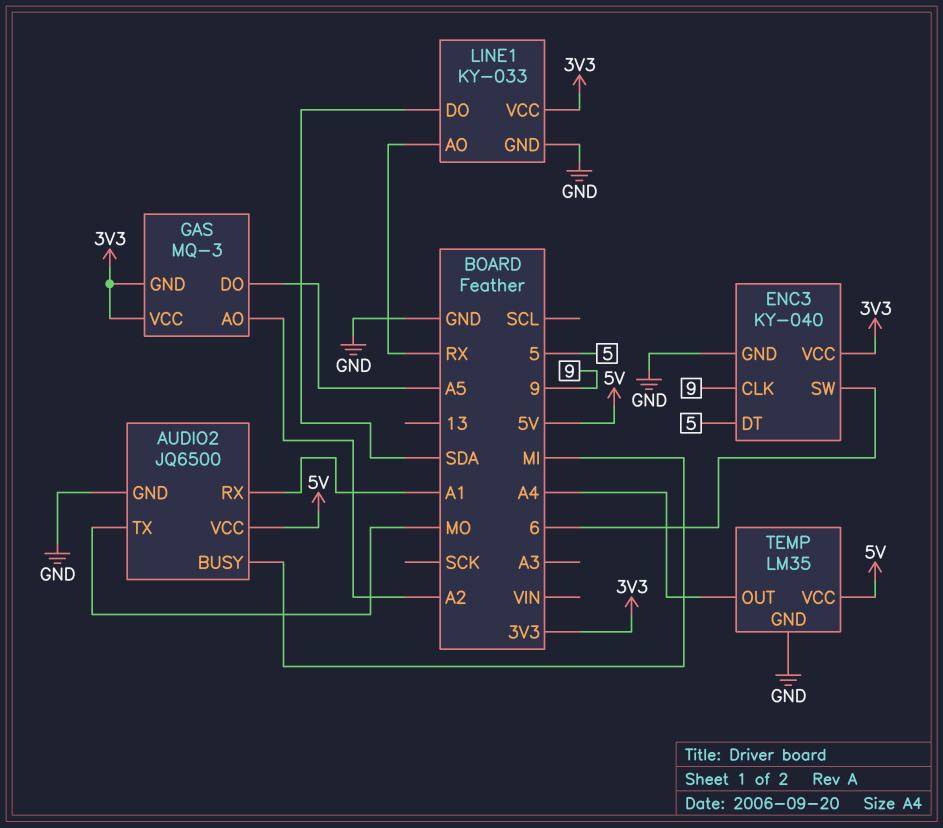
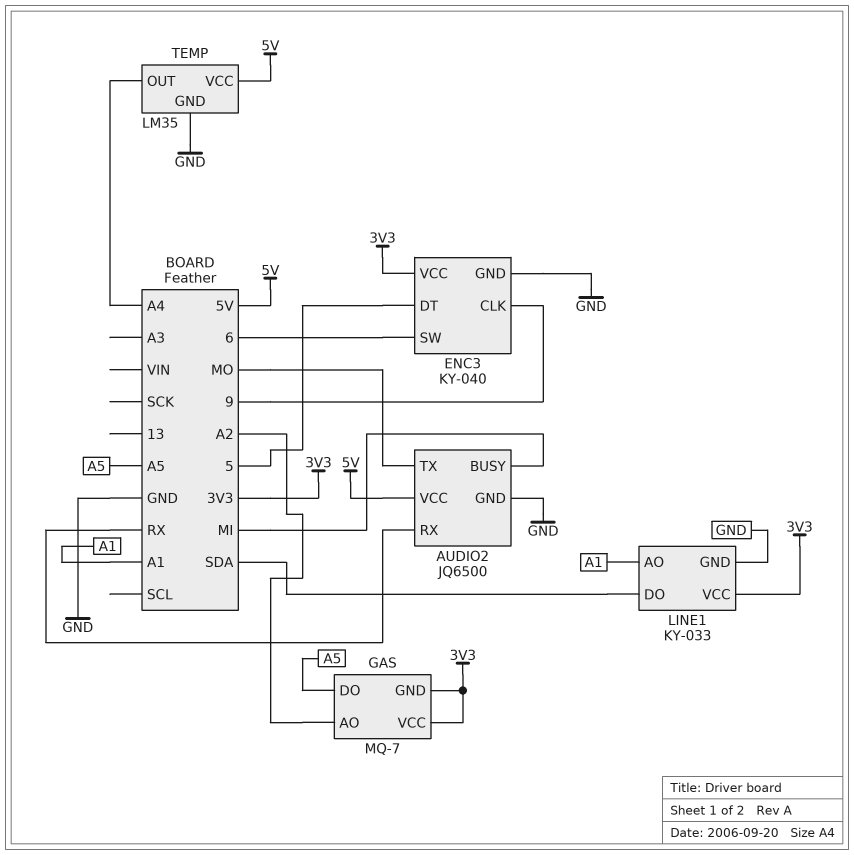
AUDIO2 pin RX: A1 -> RX
GAS: MQ-3 -> MQ-7
LINE1 pin AO: RX -> A1

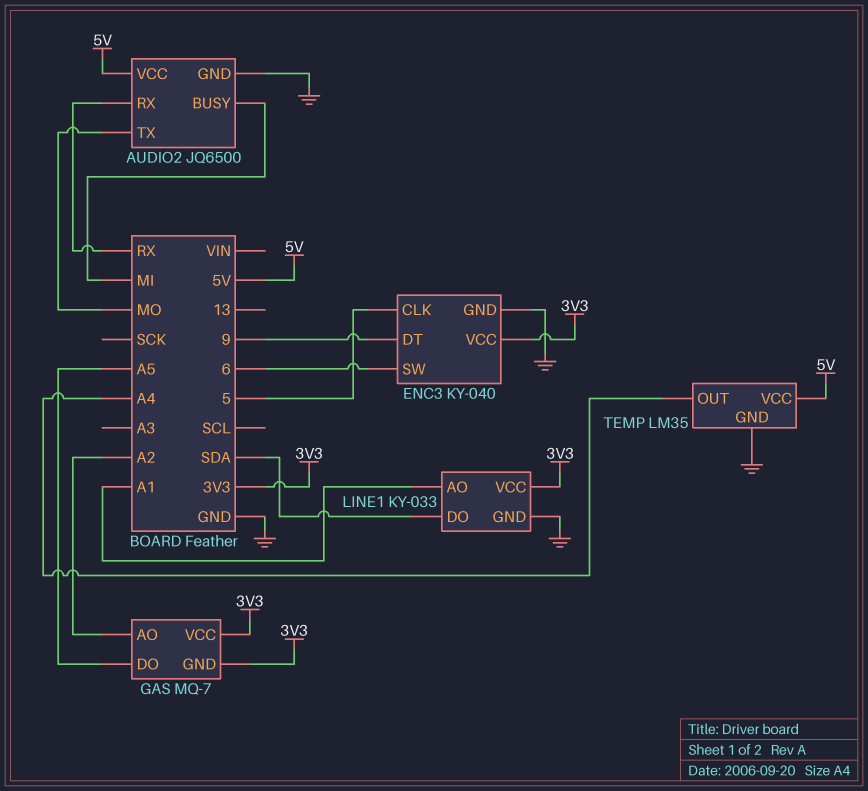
ENC3 pin CLK: 9 -> 5
ENC3 pin DT: 5 -> 9

